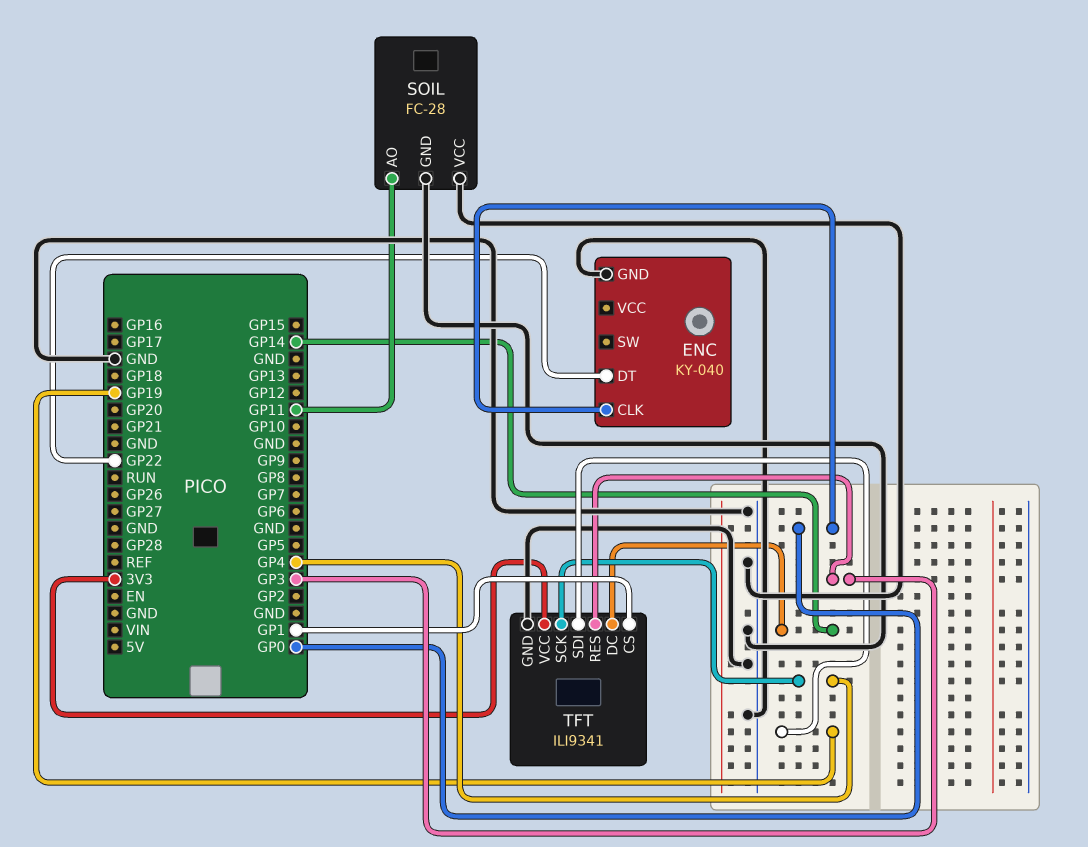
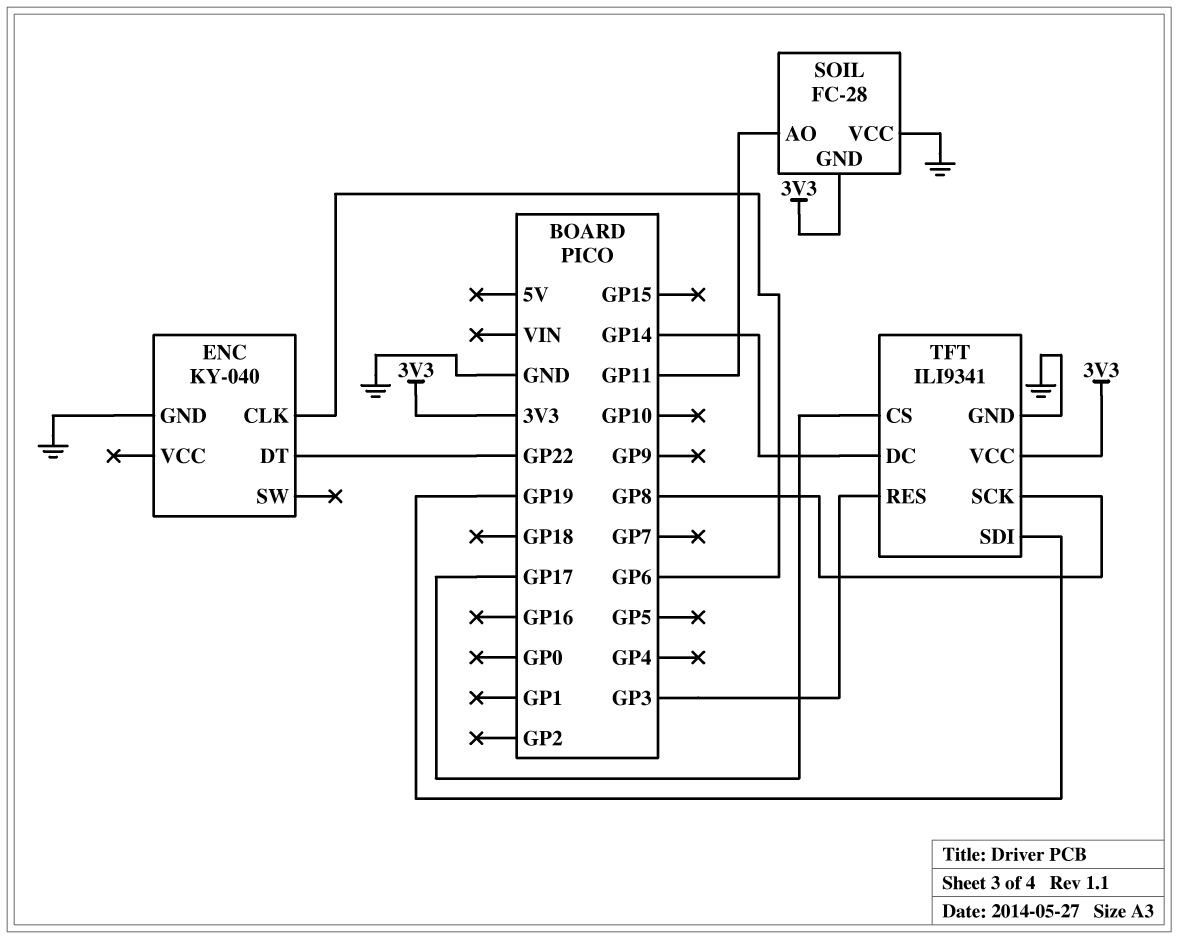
ENC pin CLK: GP0 -> GP6
SOIL pin GND: GND -> 3V3
TFT pin CS: GP1 -> GP17
TFT pin SCK: GP4 -> GP8

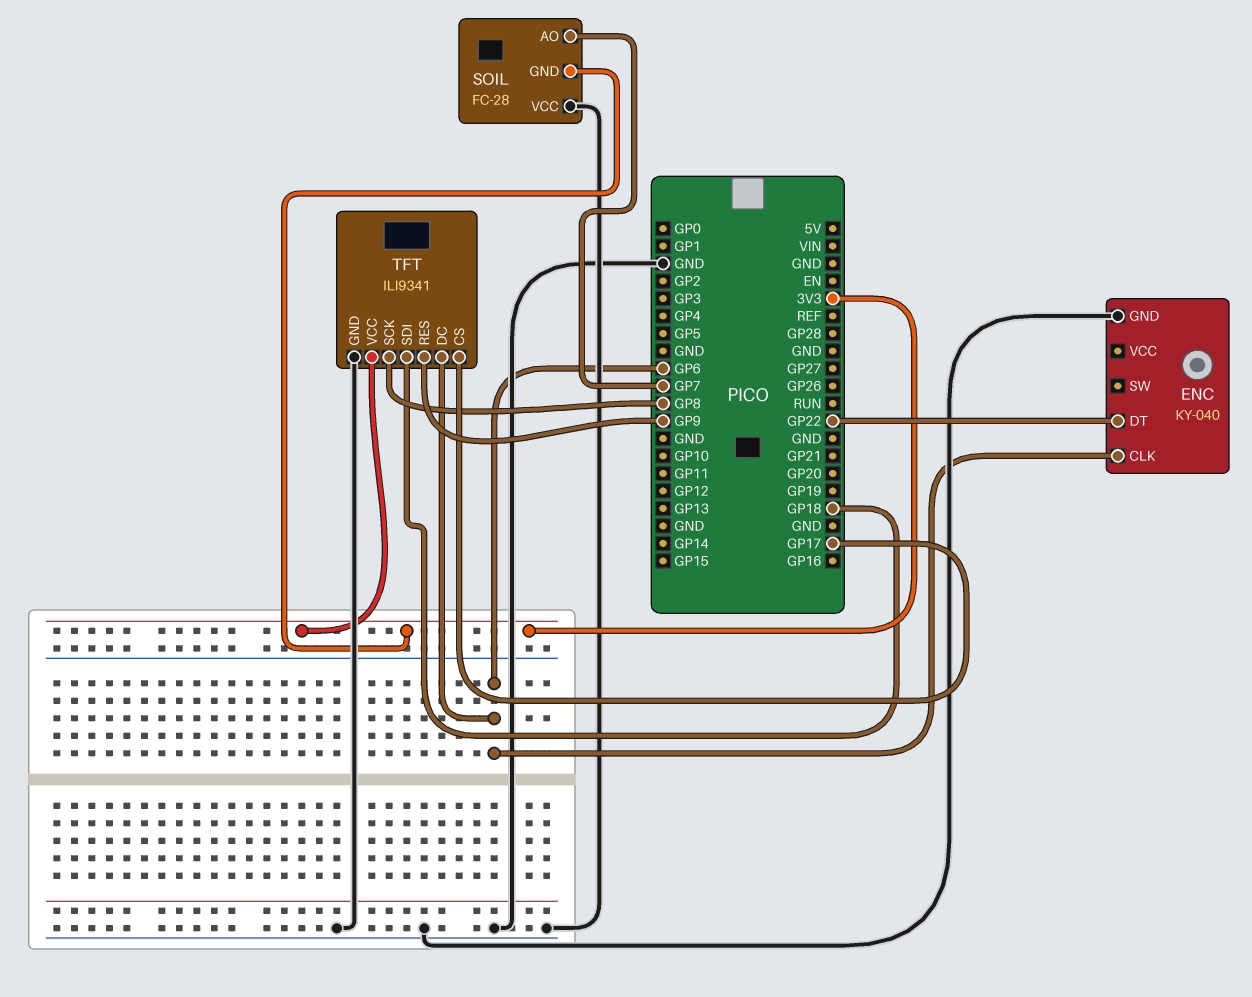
SOIL pin AO: GP11 -> GP7
TFT pin DC: GP14 -> GP6
TFT pin RES: GP3 -> GP9
TFT pin SDI: GP19 -> GP18

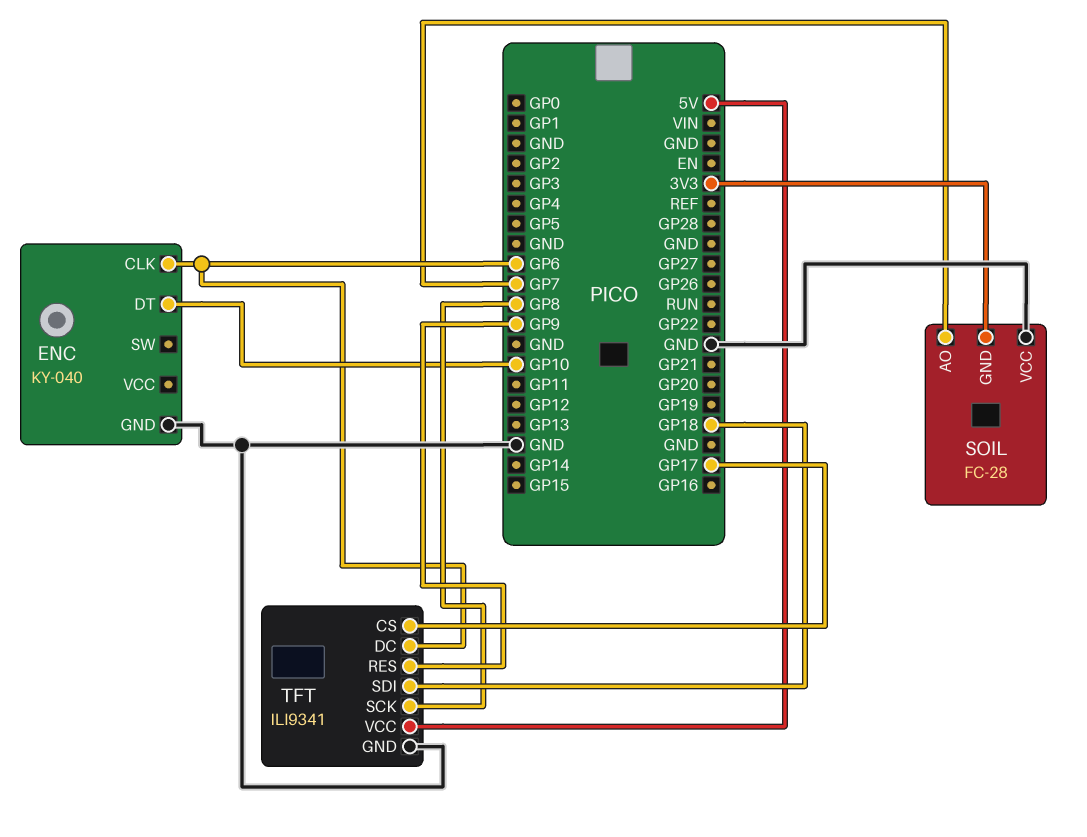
ENC pin DT: GP22 -> GP10
TFT pin VCC: 3V3 -> 5V

